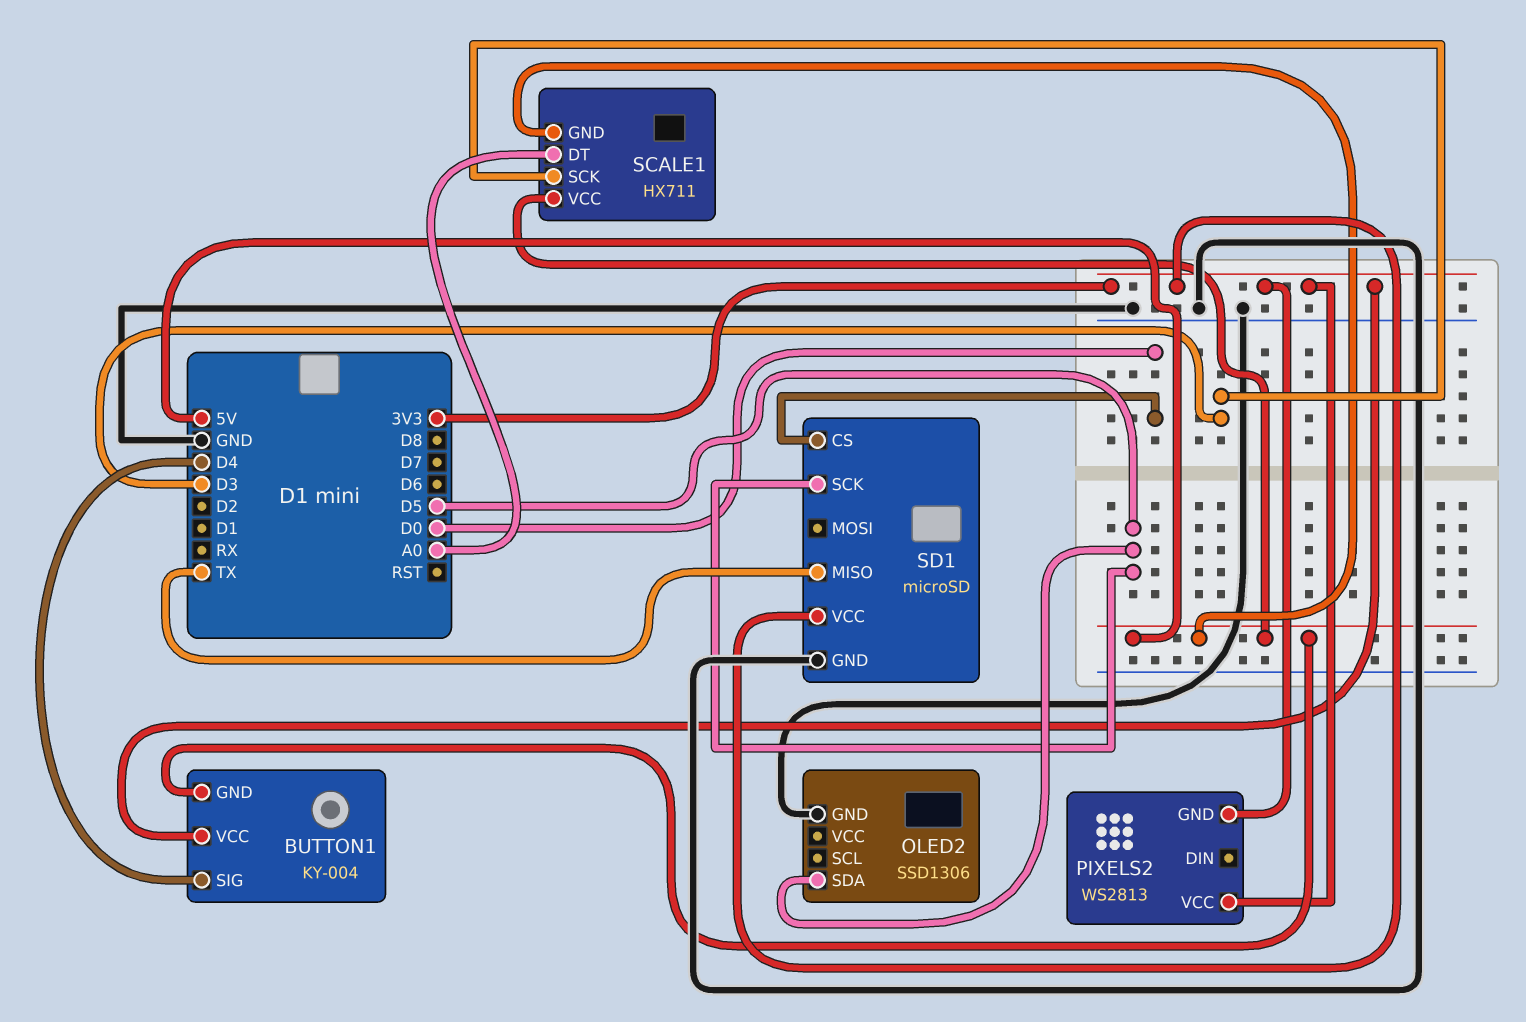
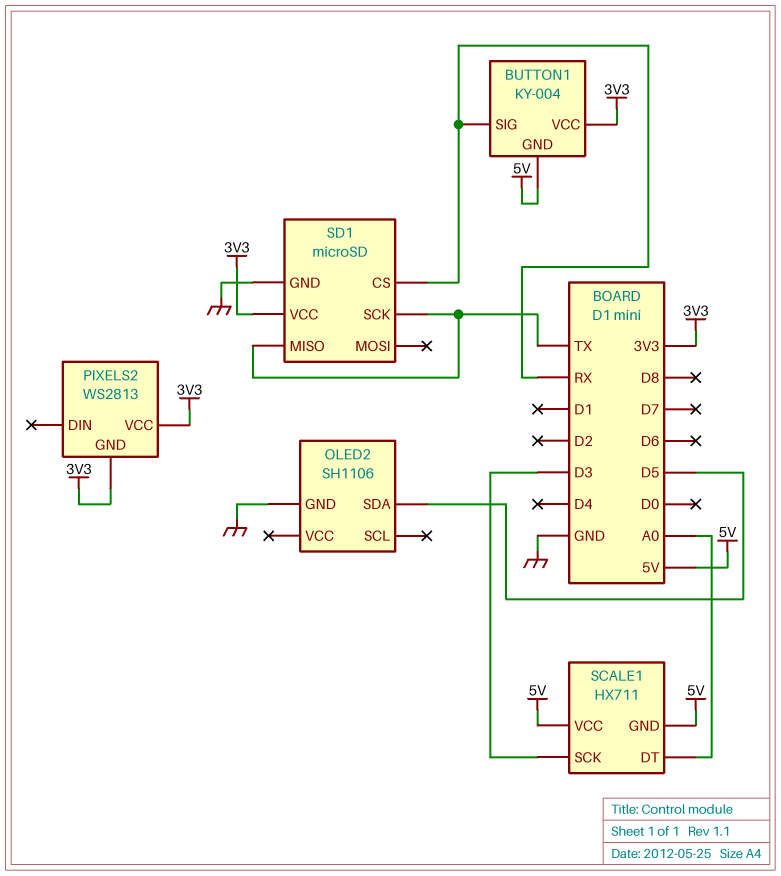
BUTTON1 pin SIG: D4 -> RX
OLED2: SSD1306 -> SH1106
SD1 pin CS: D0 -> RX
SD1 pin SCK: D5 -> TX

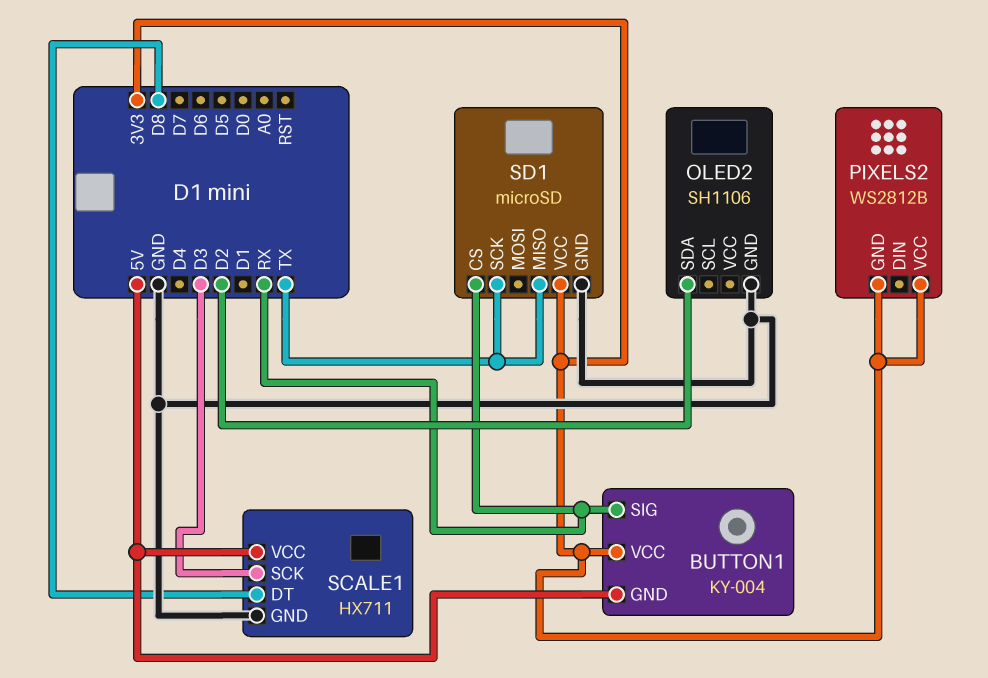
OLED2 pin SDA: D5 -> D2
PIXELS2: WS2813 -> WS2812B
SCALE1 pin DT: A0 -> D8
SCALE1 pin GND: 5V -> GND

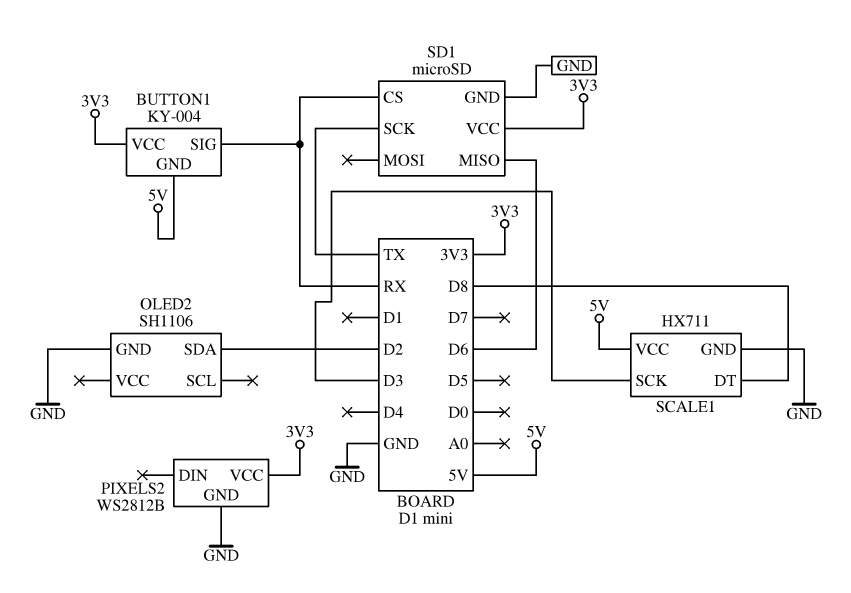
PIXELS2 pin GND: 3V3 -> GND
SD1 pin MISO: TX -> D6

